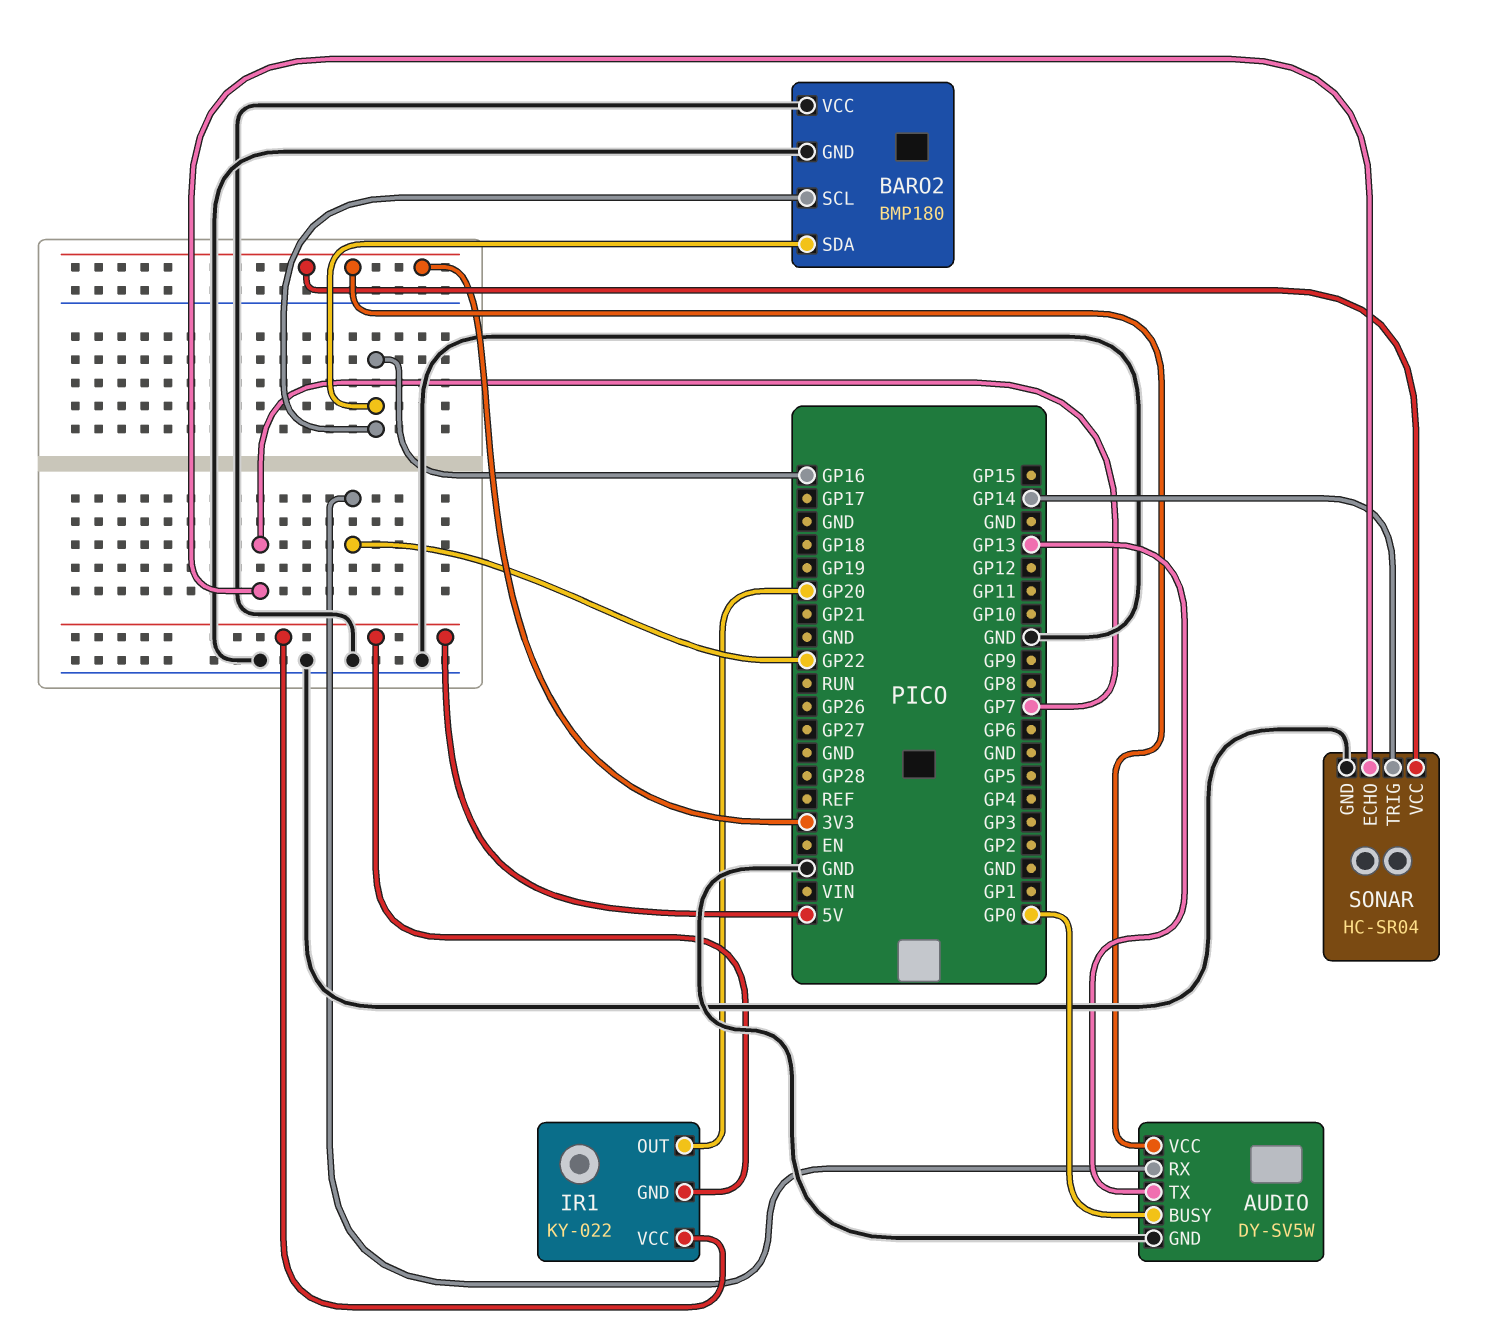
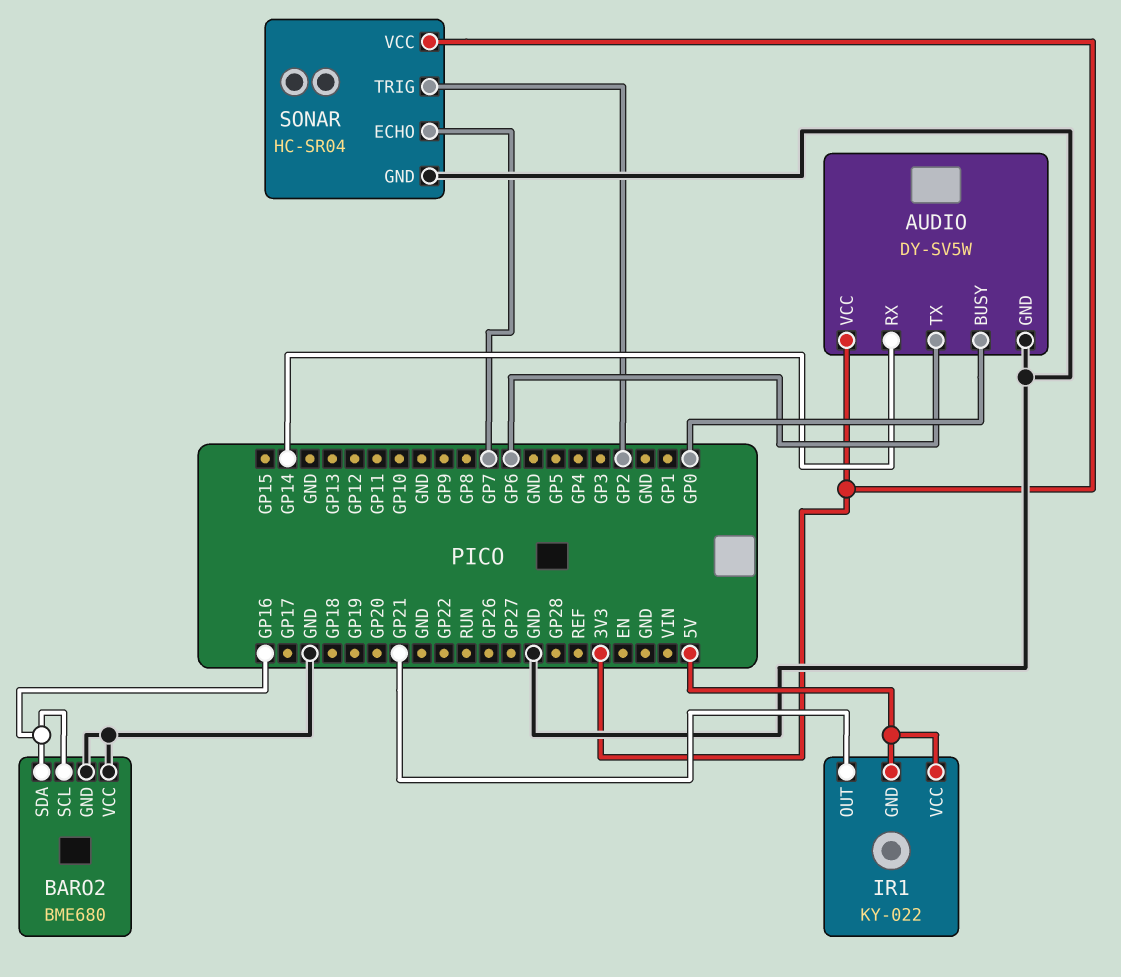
AUDIO pin RX: GP22 -> GP14
AUDIO pin TX: GP13 -> GP6
BARO2: BMP180 -> BME680
IR1 pin OUT: GP20 -> GP21
SONAR pin TRIG: GP14 -> GP2

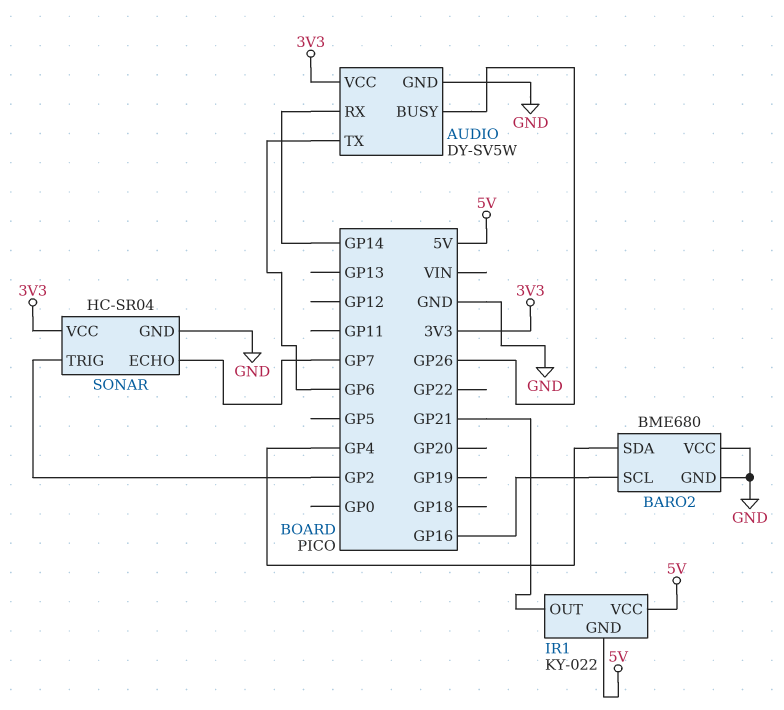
AUDIO pin BUSY: GP0 -> GP26
BARO2 pin SDA: GP16 -> GP4

